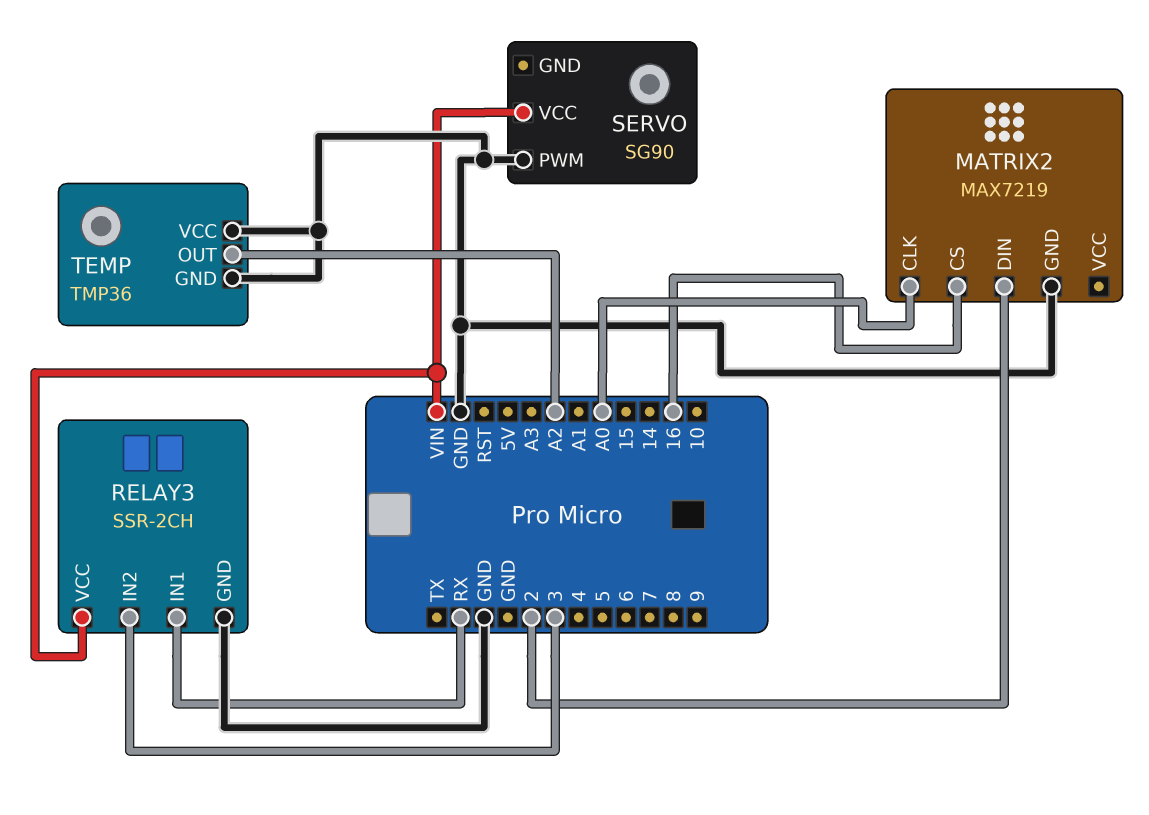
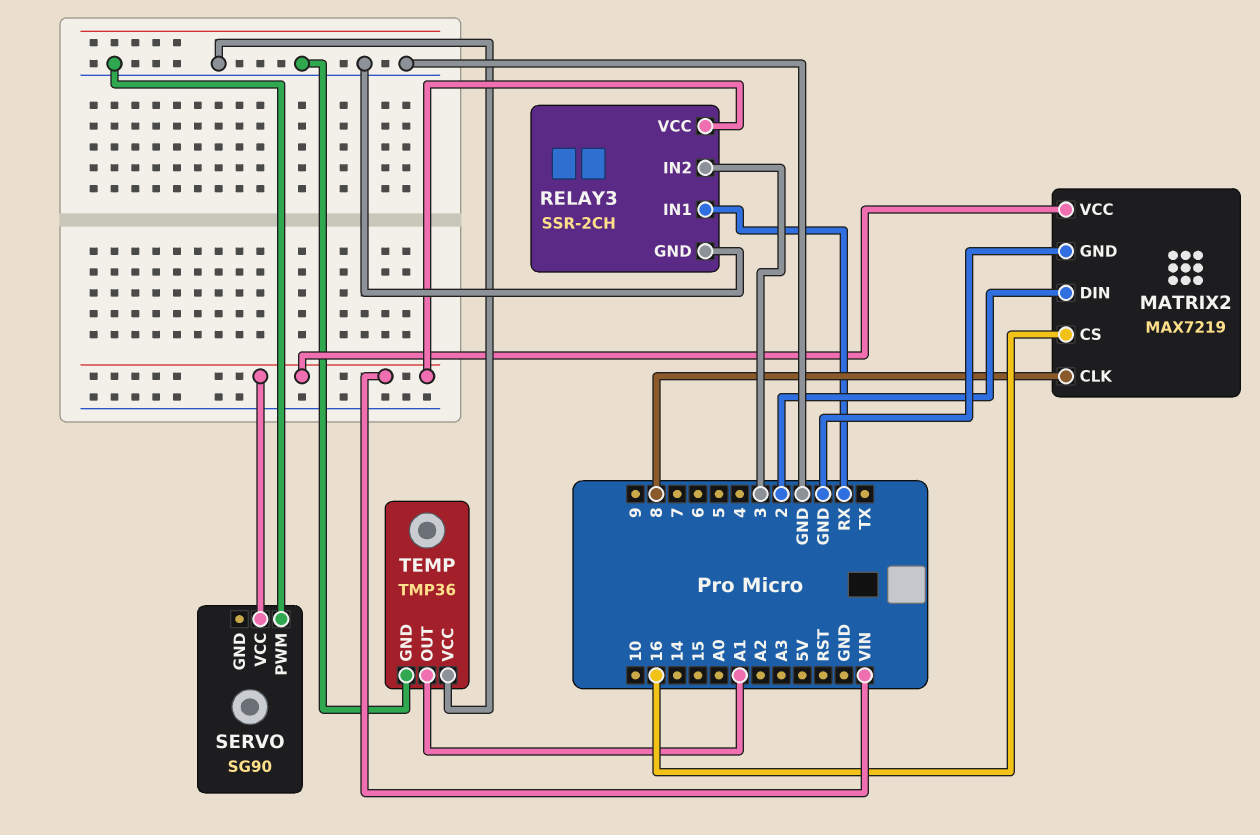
MATRIX2 pin CLK: A0 -> 8
MATRIX2 pin VCC: none -> VIN
TEMP pin OUT: A2 -> A1

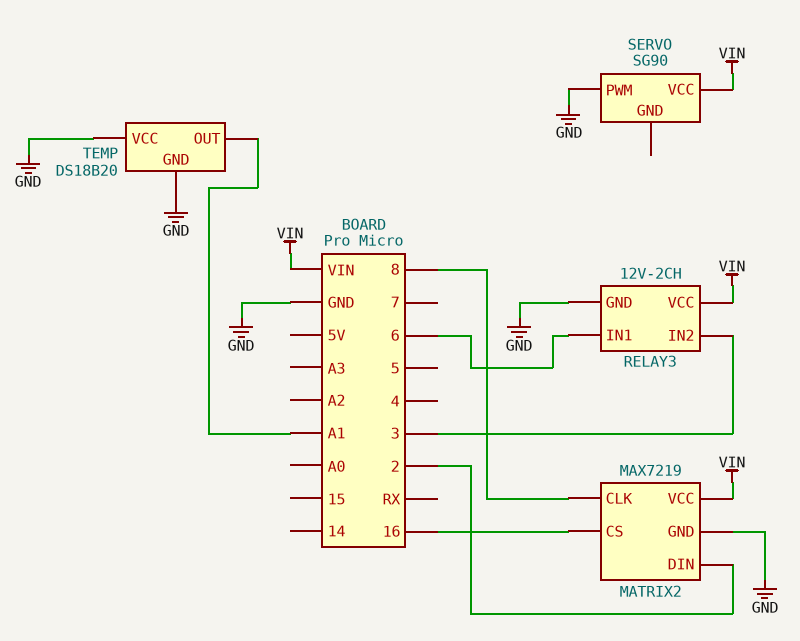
RELAY3: SSR-2CH -> 12V-2CH
RELAY3 pin IN1: RX -> 6
TEMP: TMP36 -> DS18B20

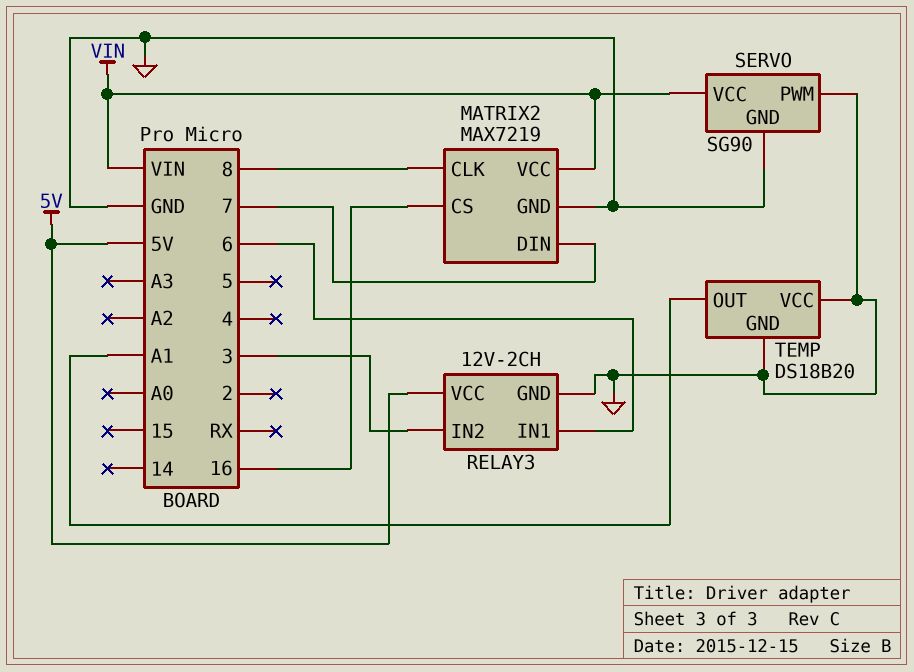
MATRIX2 pin DIN: 2 -> 7
RELAY3 pin VCC: VIN -> 5V
SERVO pin GND: none -> GND

